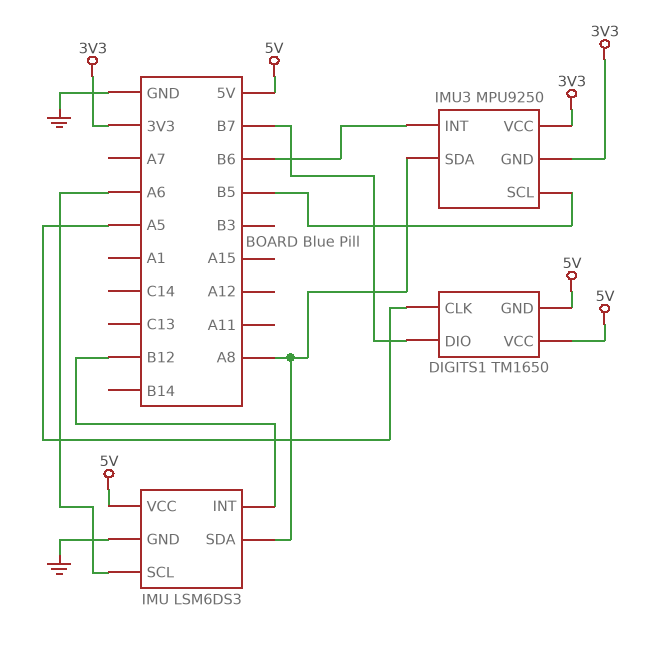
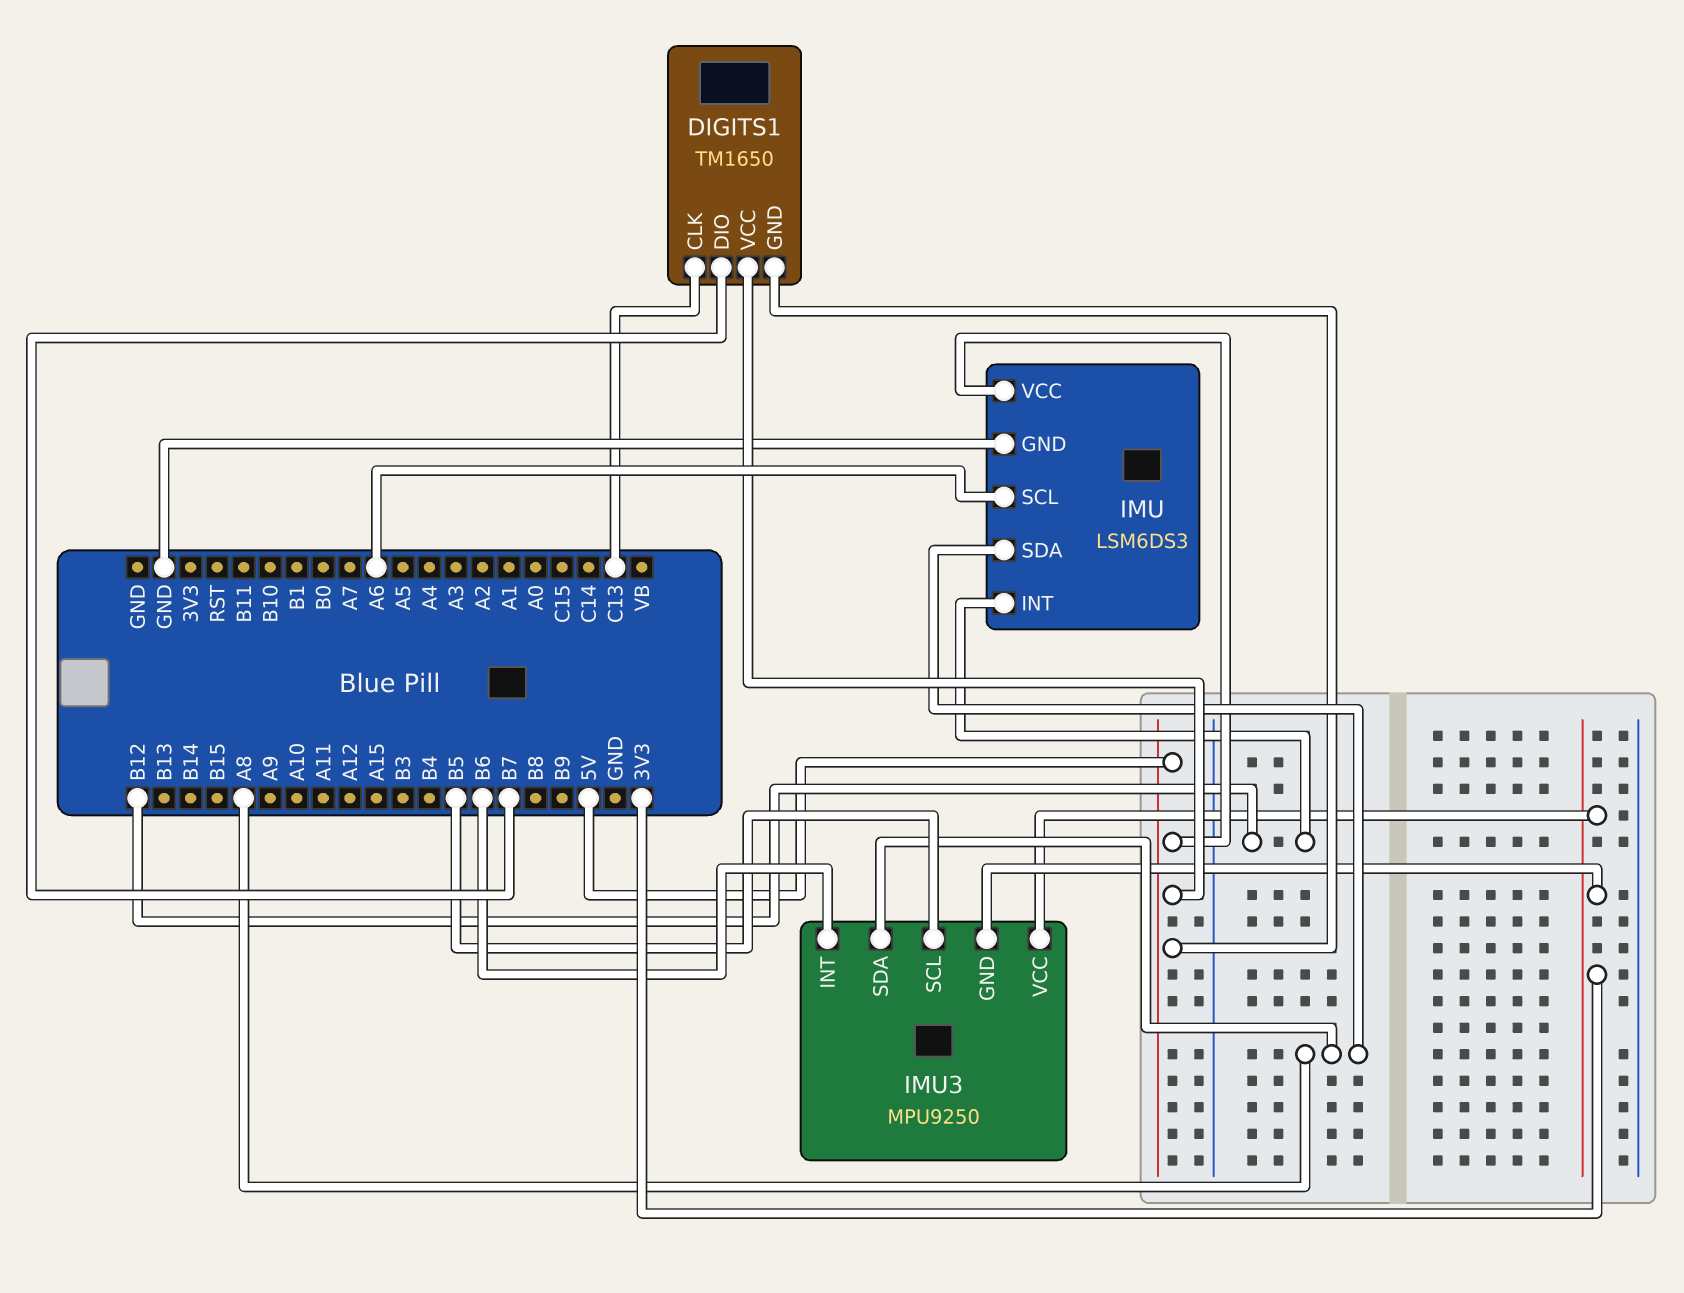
DIGITS1 pin CLK: A5 -> C13

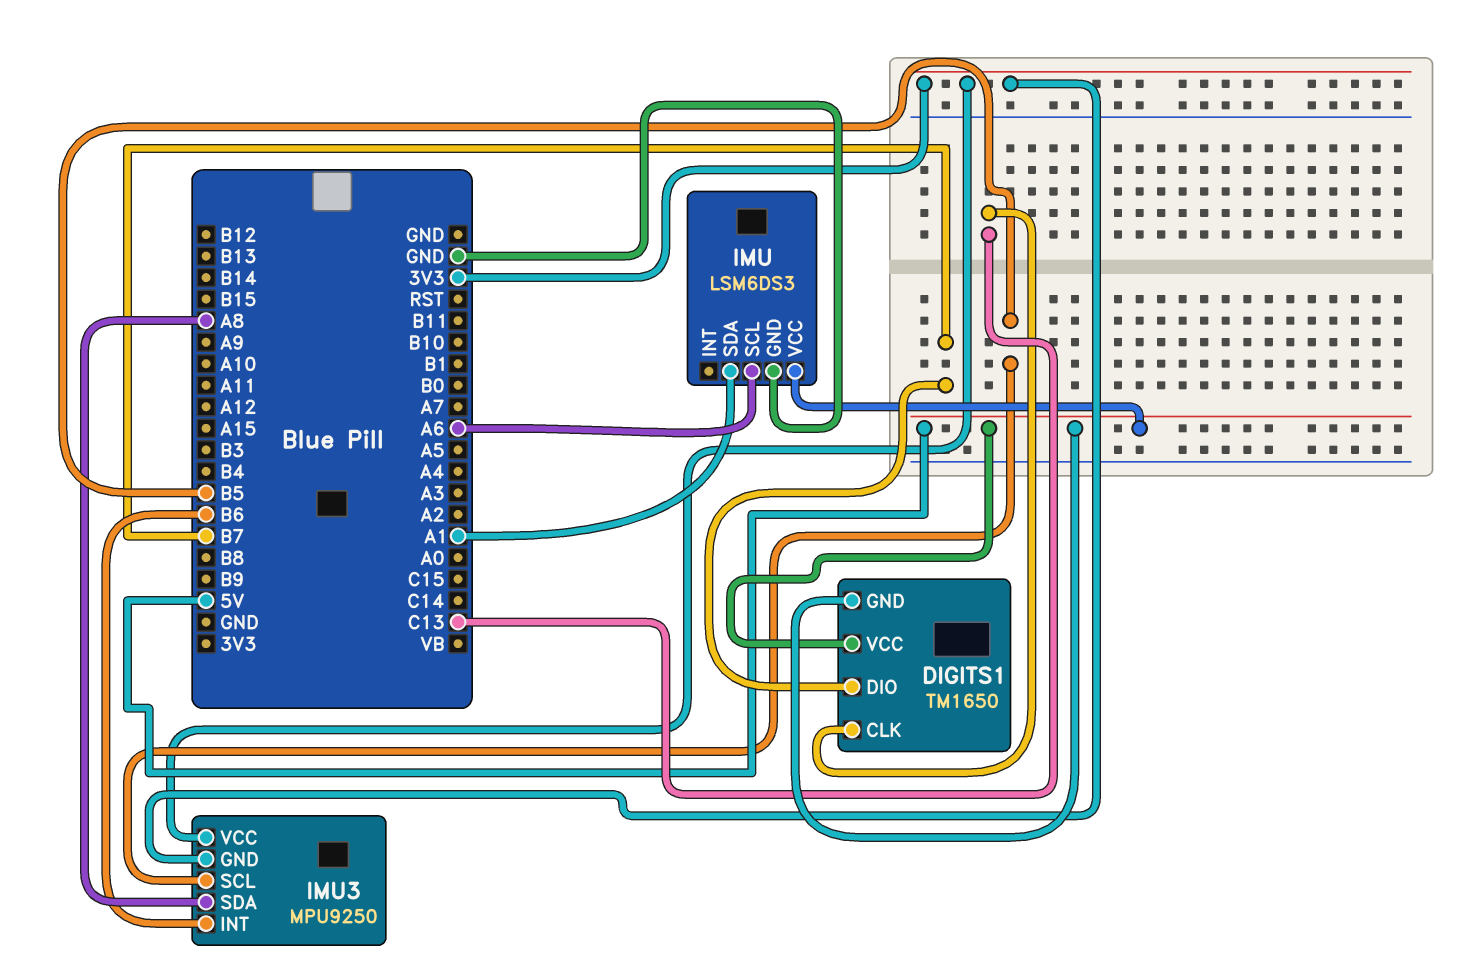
IMU pin INT: B12 -> none
IMU pin SDA: A8 -> A1

